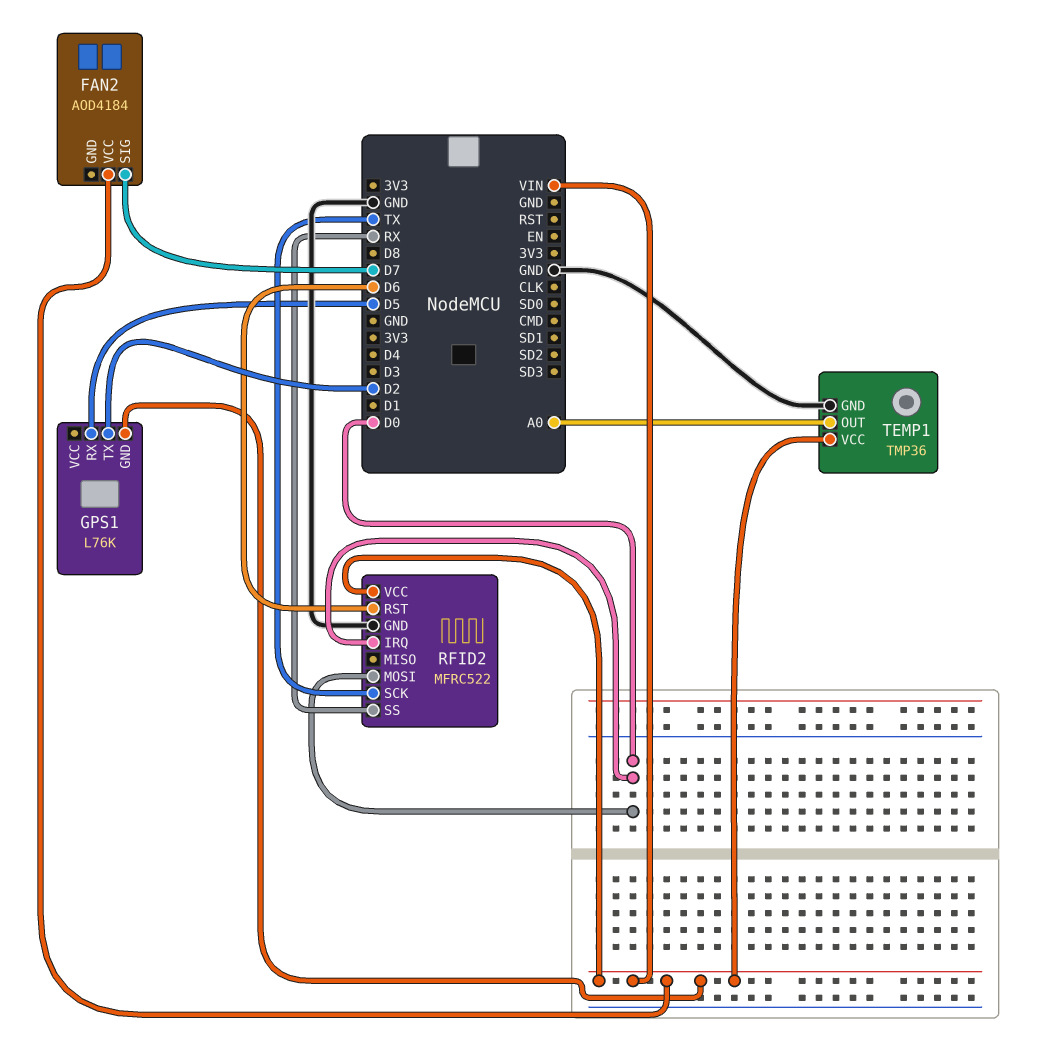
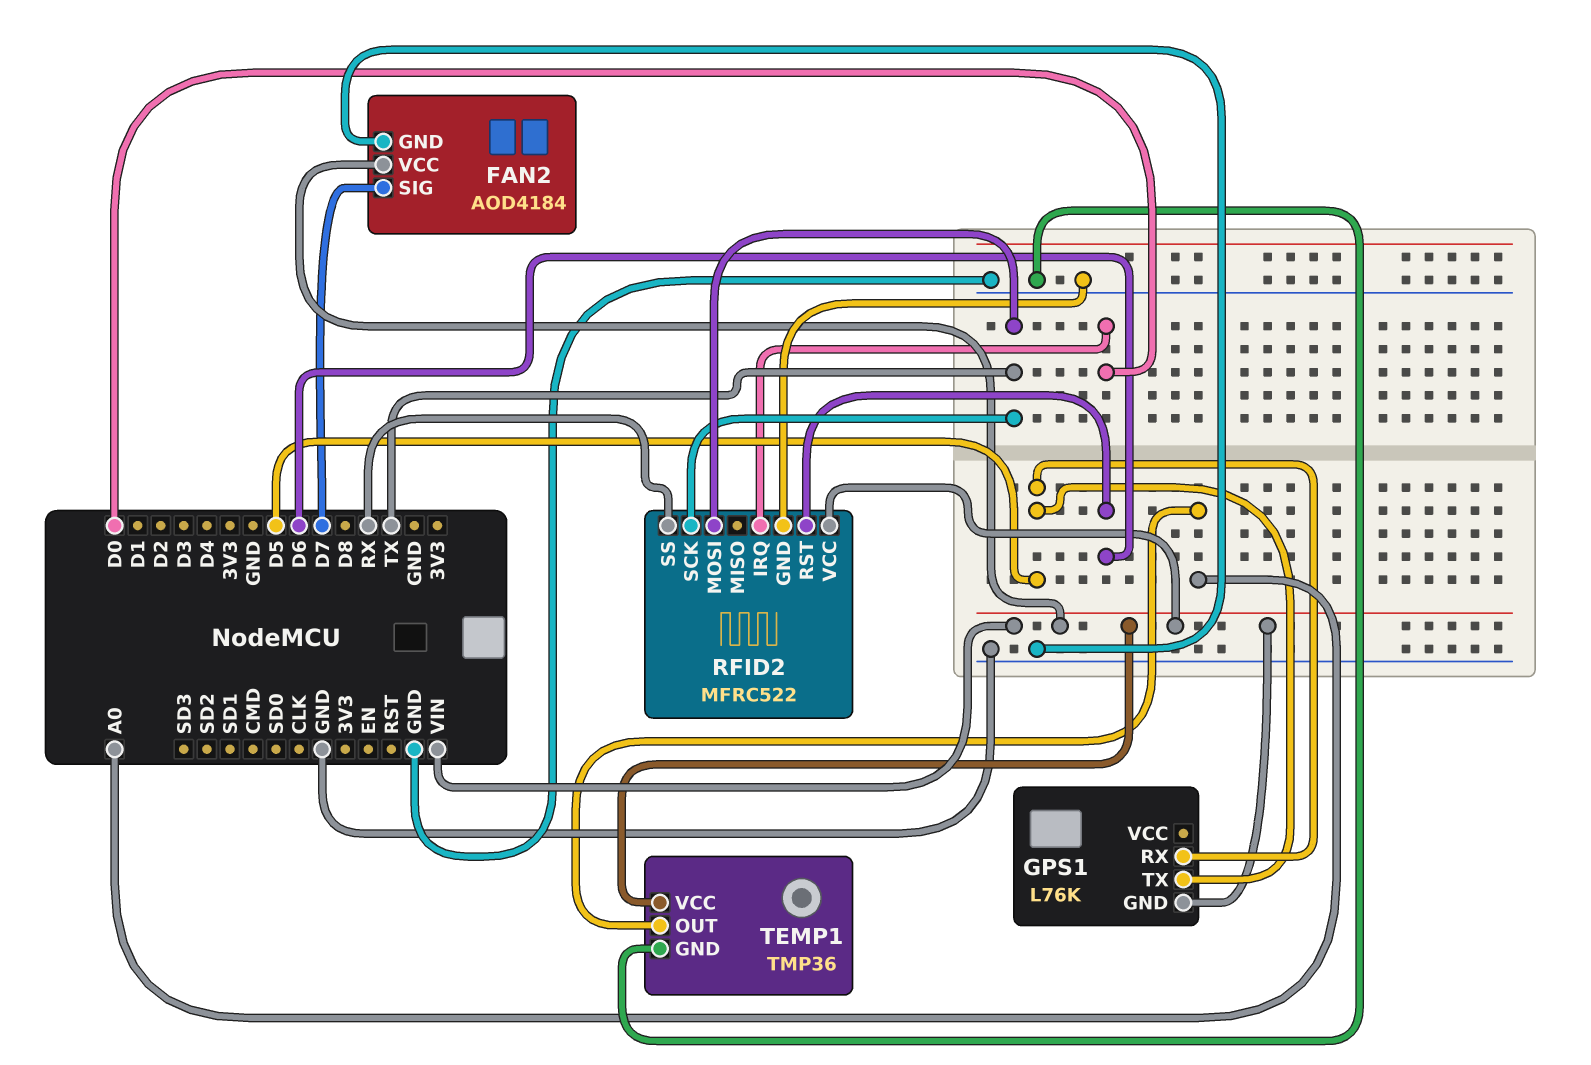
FAN2 pin GND: none -> GND
GPS1 pin TX: D2 -> D5
RFID2 pin MOSI: D0 -> TX

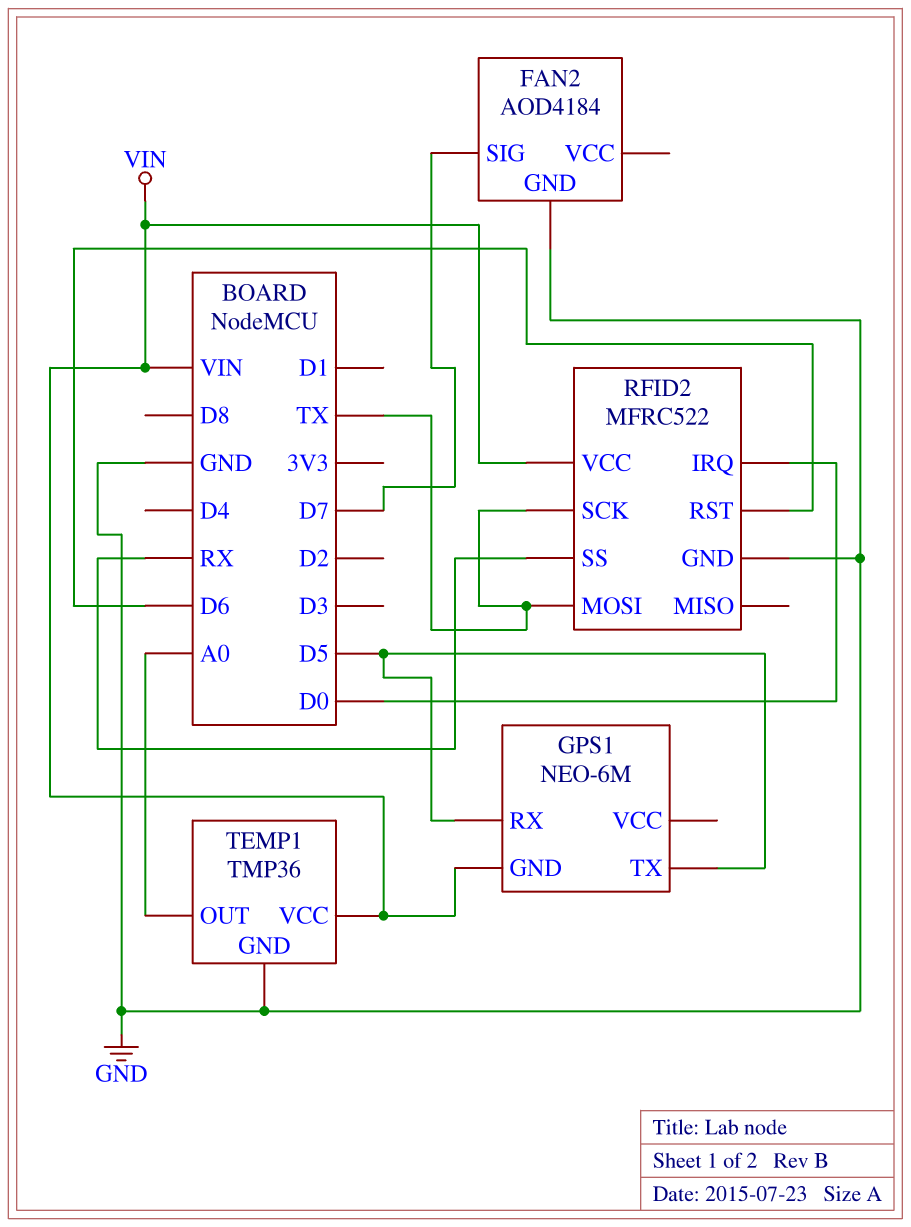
FAN2 pin VCC: VIN -> none
GPS1: L76K -> NEO-6M

